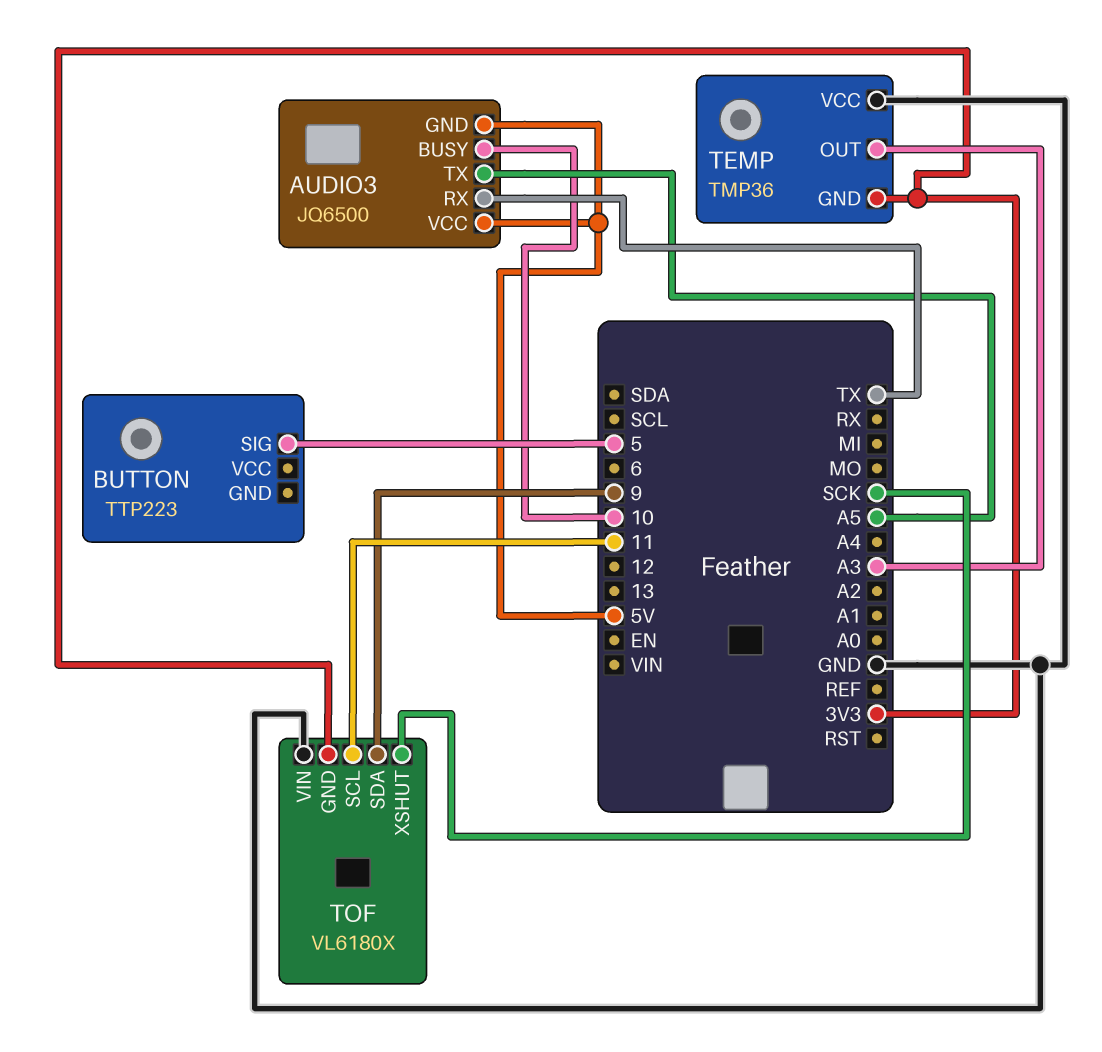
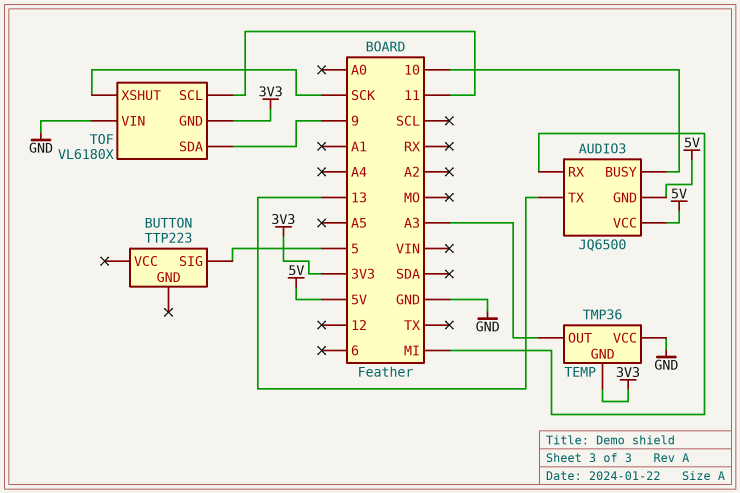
AUDIO3 pin RX: TX -> MI
AUDIO3 pin TX: A5 -> 13

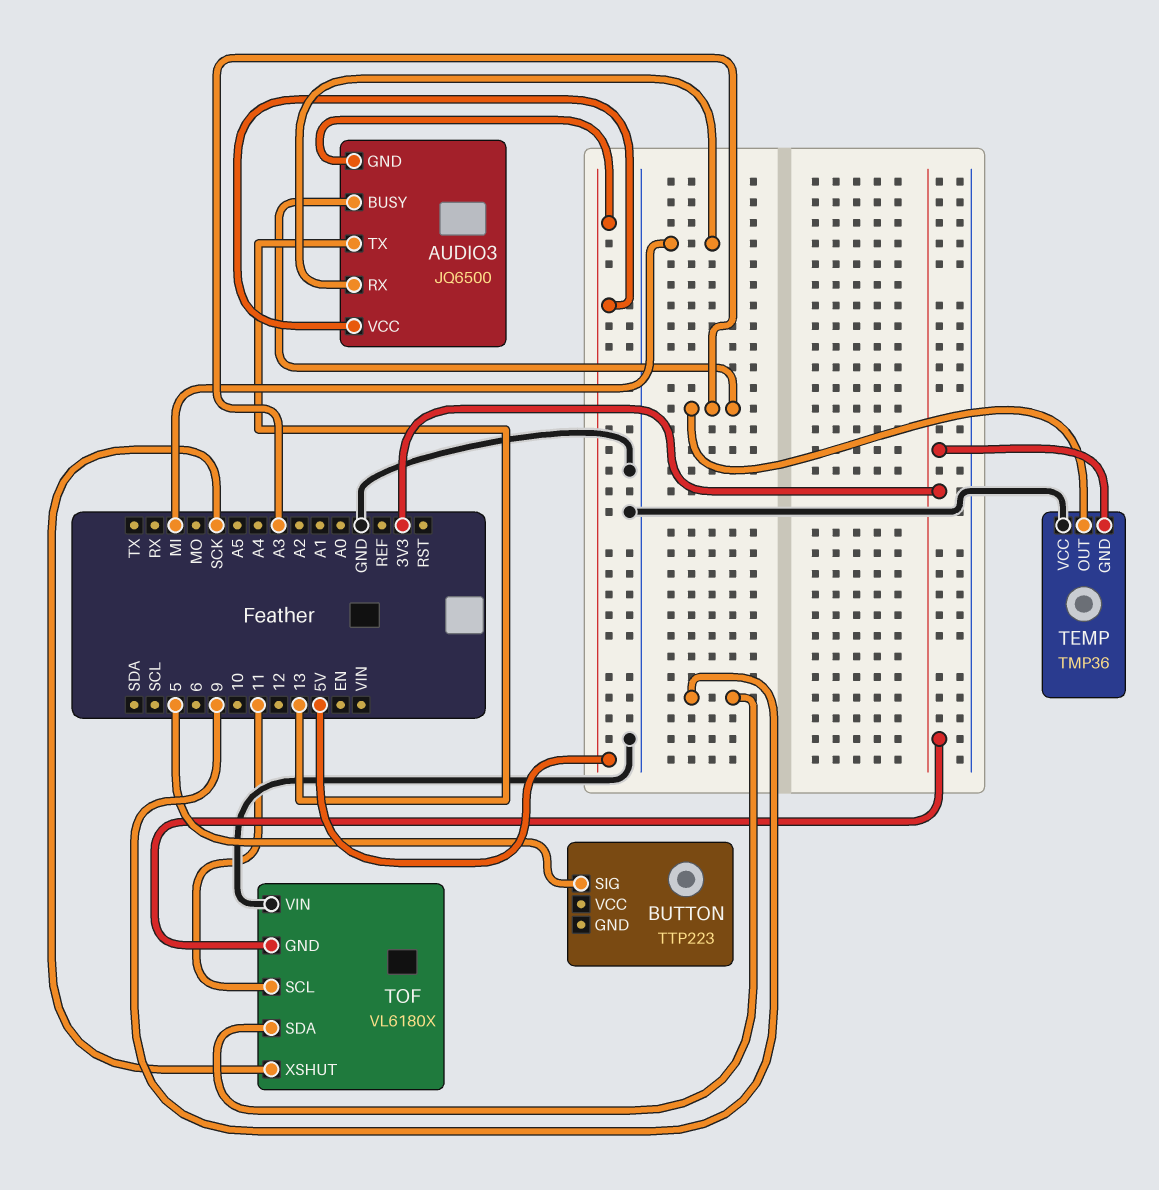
AUDIO3 pin BUSY: 10 -> A3

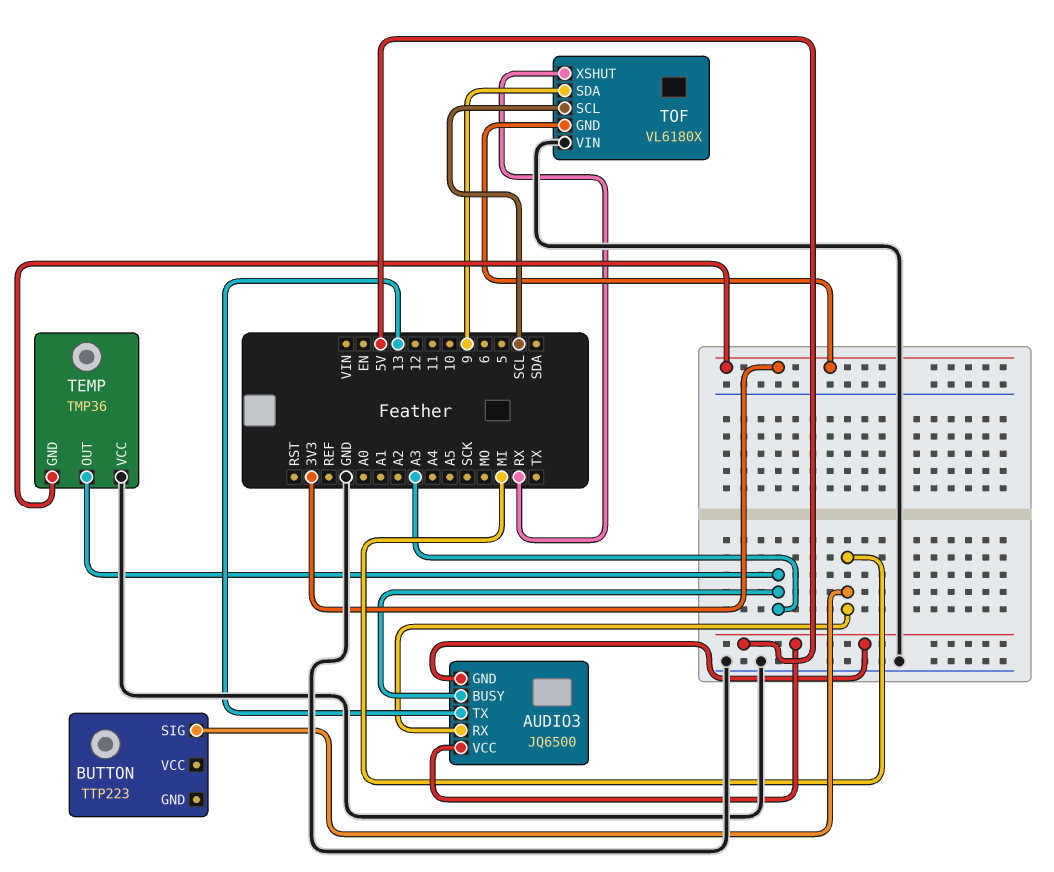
BUTTON pin SIG: 5 -> MI
TOF pin SCL: 11 -> SCL
TOF pin XSHUT: SCK -> RX

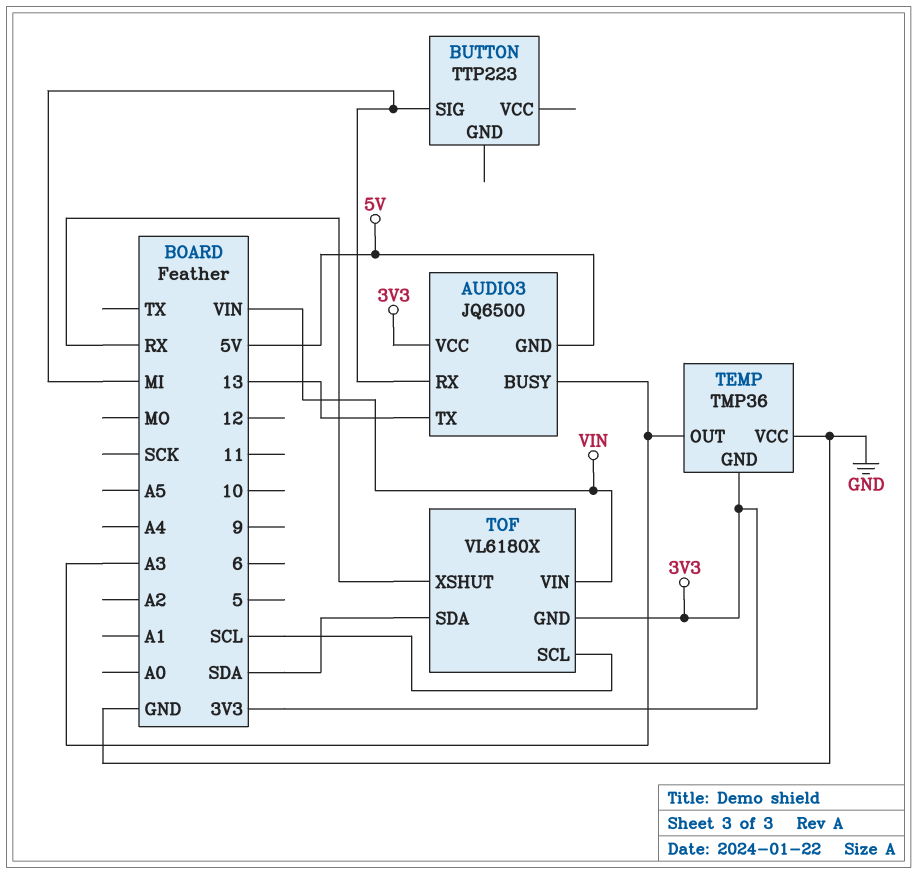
AUDIO3 pin VCC: 5V -> 3V3
TOF pin SDA: 9 -> SDA
TOF pin VIN: GND -> VIN

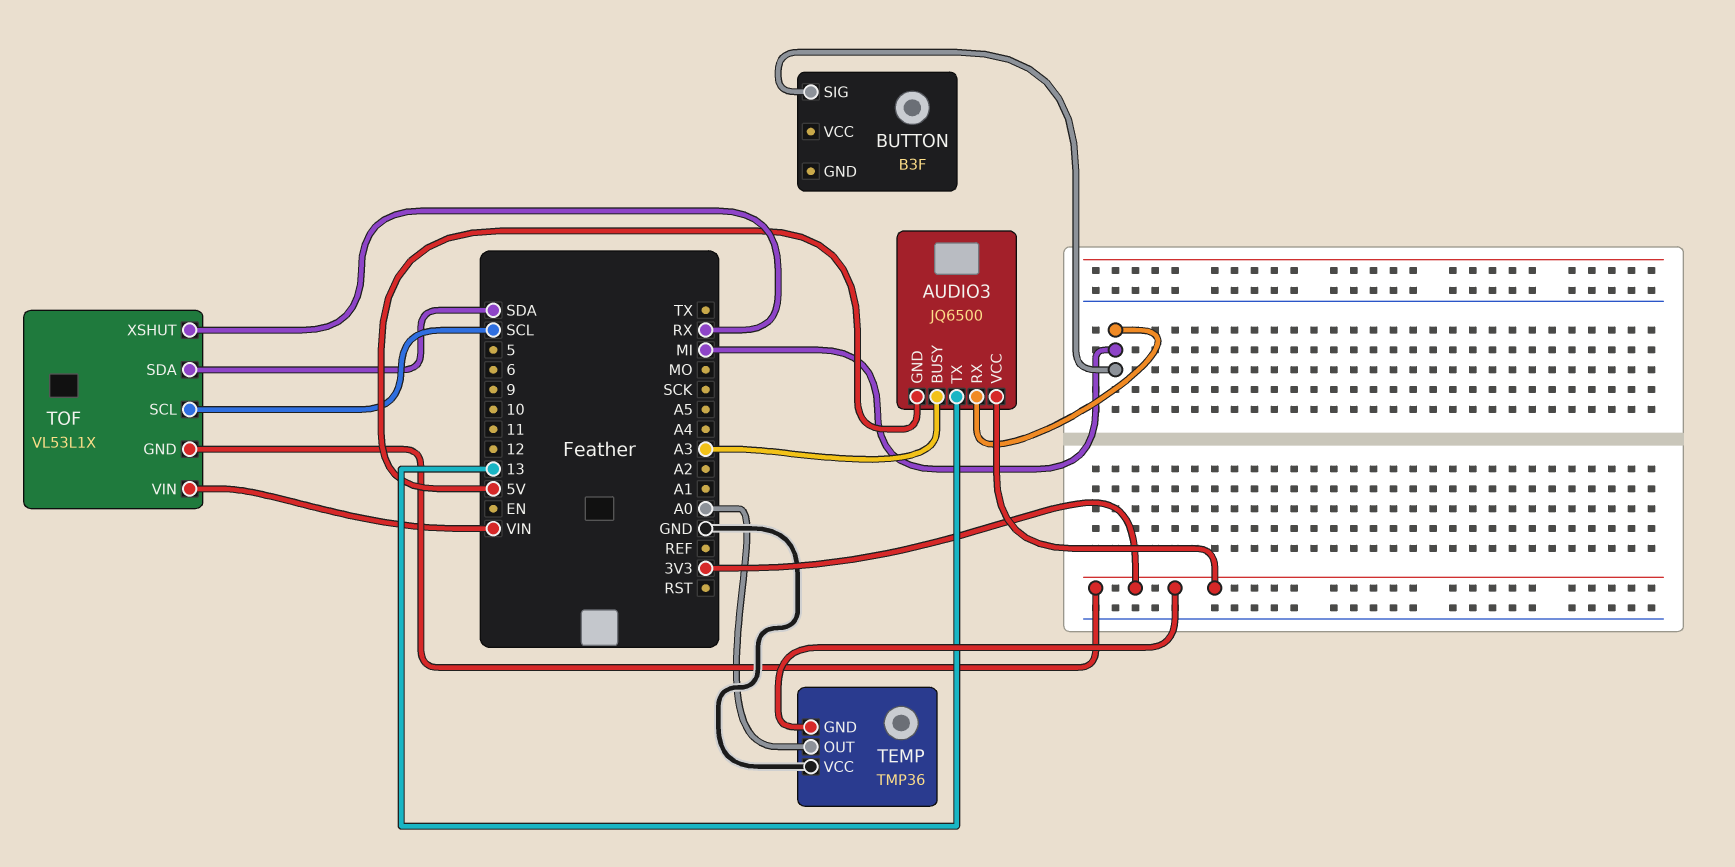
BUTTON: TTP223 -> B3F
TEMP pin OUT: A3 -> A0
TOF: VL6180X -> VL53L1X

